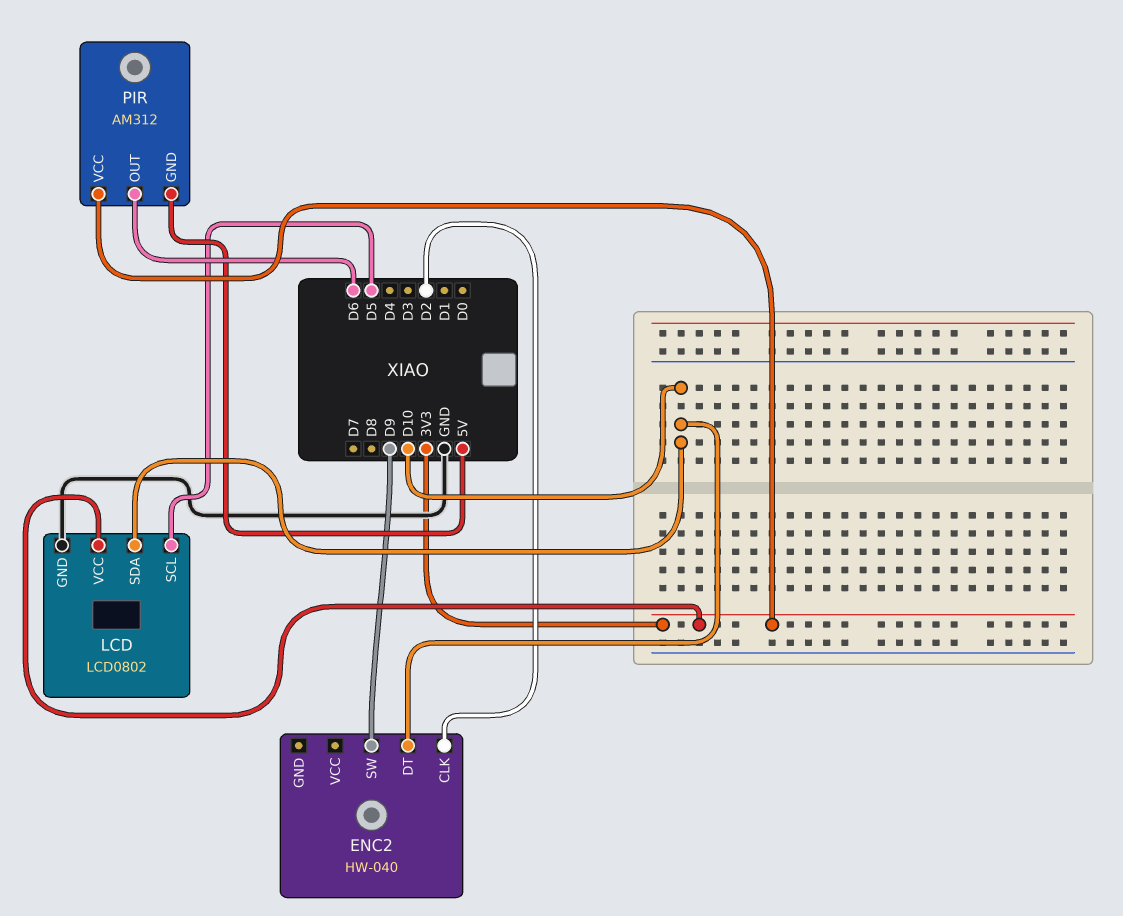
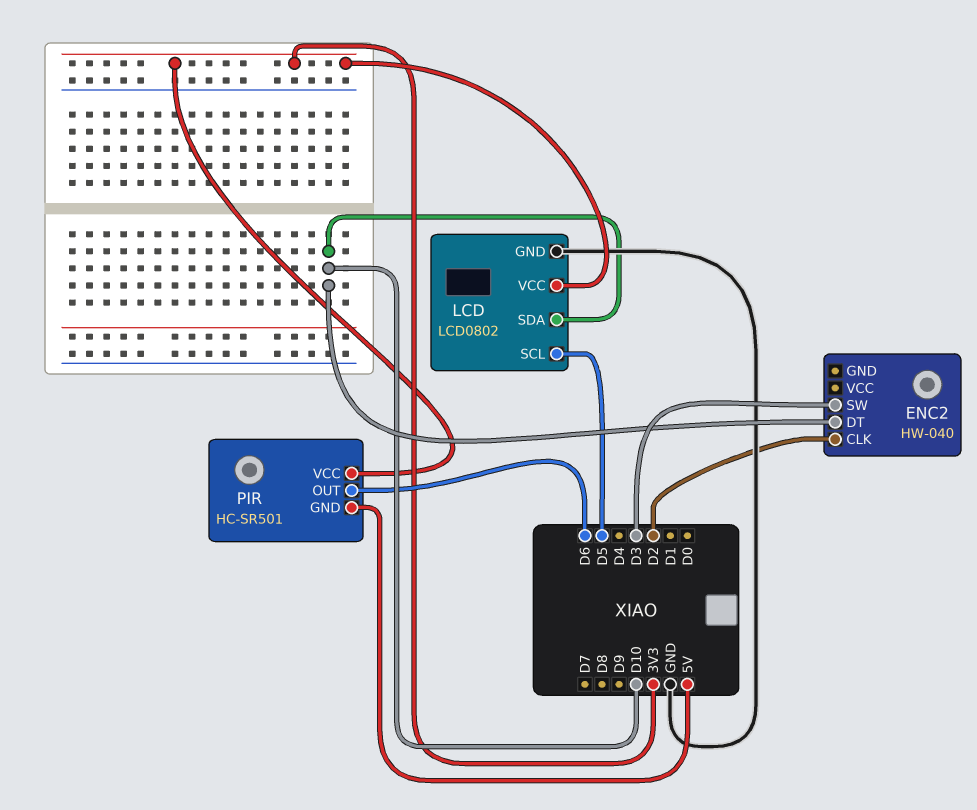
ENC2 pin SW: D9 -> D3
PIR: AM312 -> HC-SR501

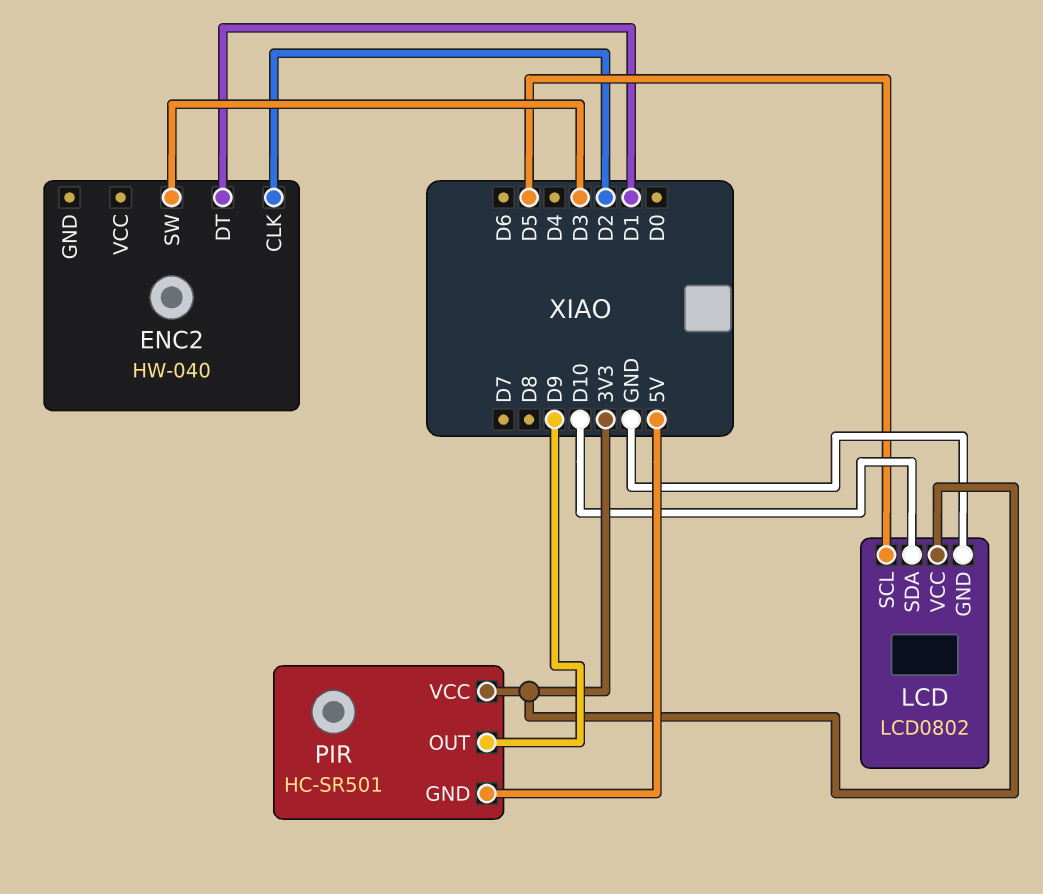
ENC2 pin DT: D10 -> D1
PIR pin OUT: D6 -> D9

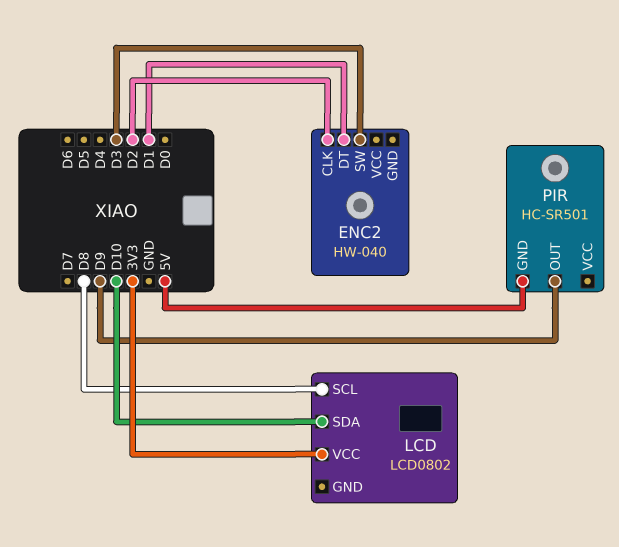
LCD pin GND: GND -> none
LCD pin SCL: D5 -> D8
PIR pin VCC: 3V3 -> none

